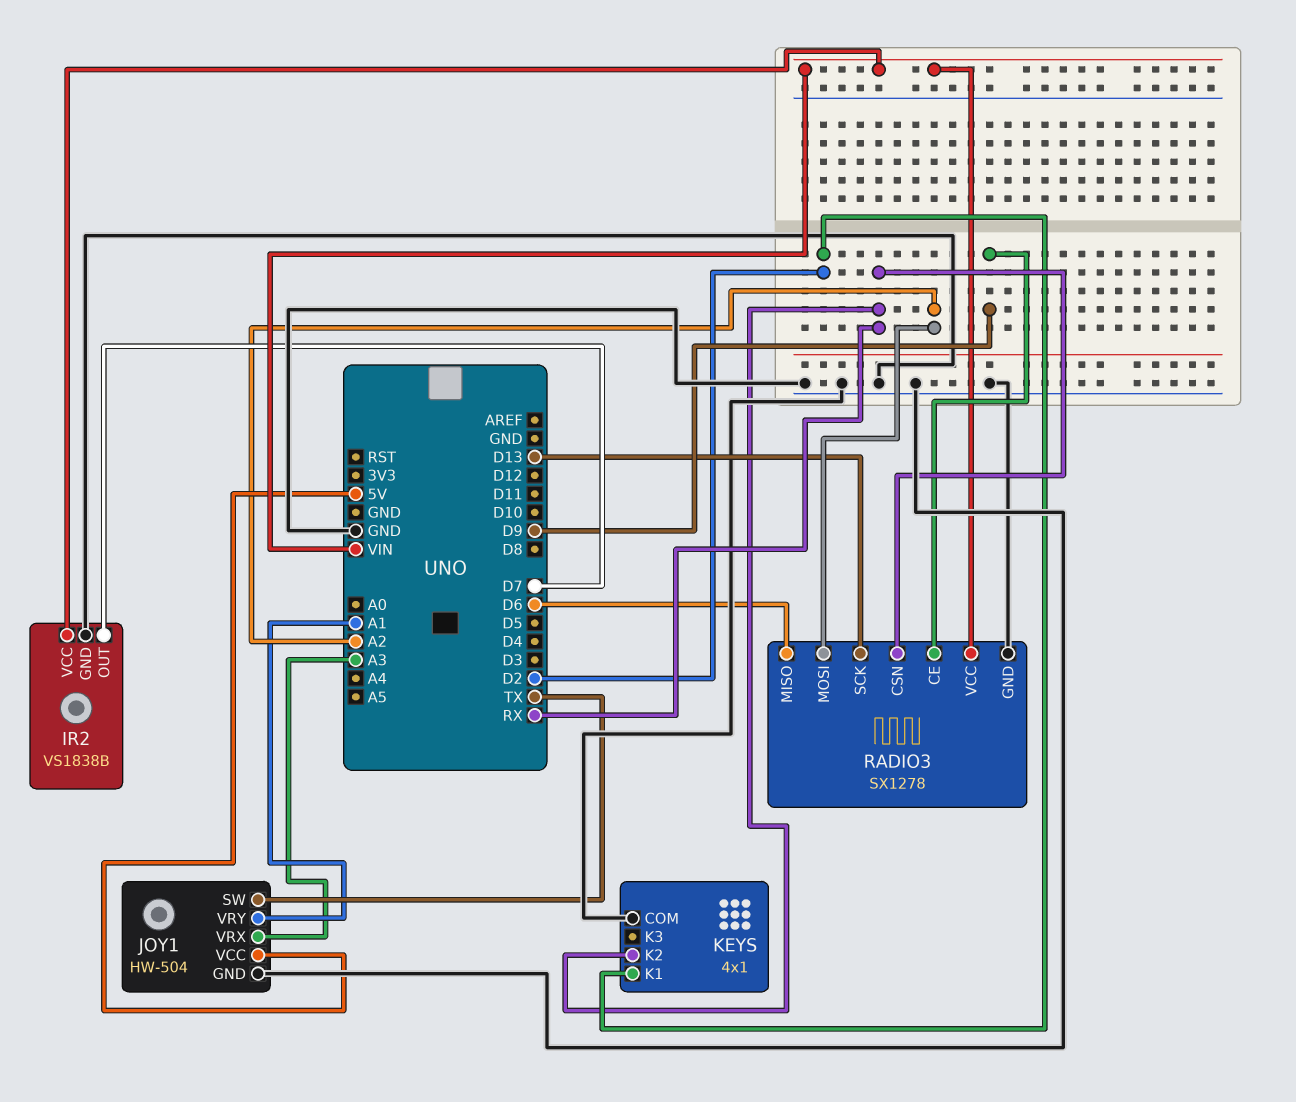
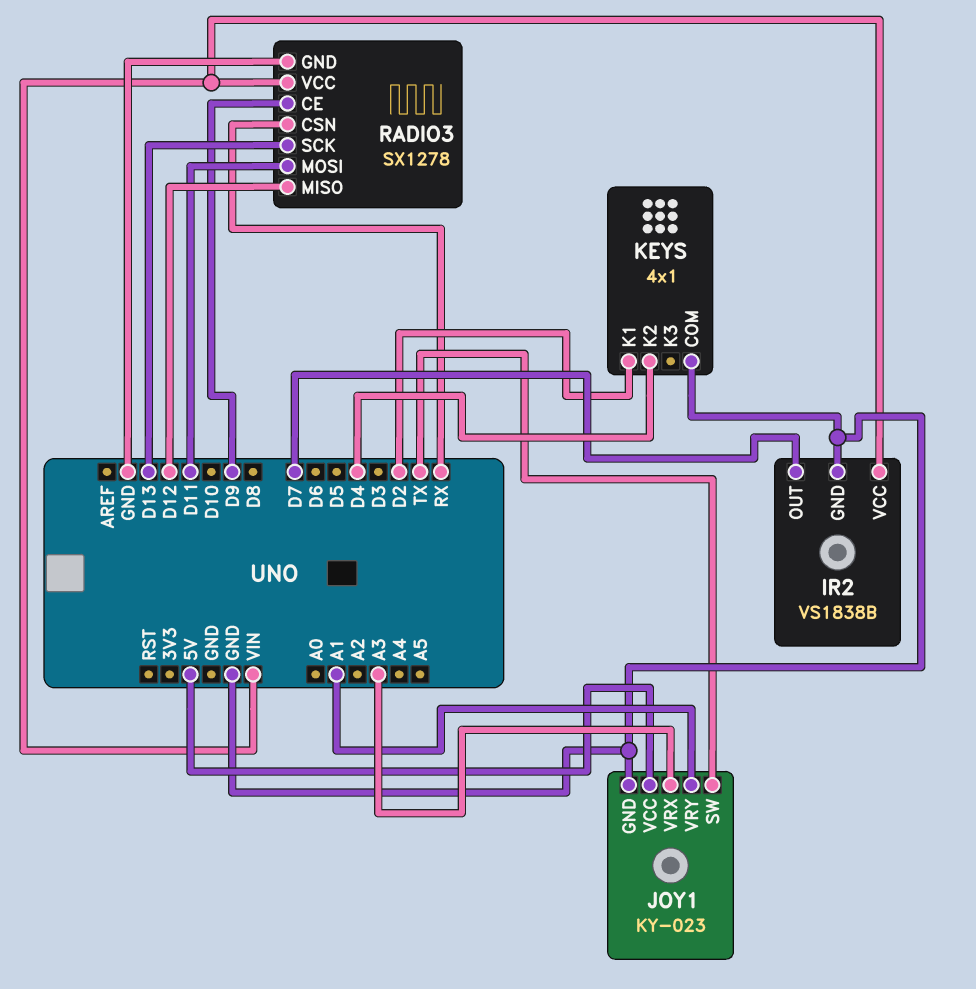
JOY1: HW-504 -> KY-023
KEYS pin K2: RX -> D4
RADIO3 pin MISO: D6 -> D12
RADIO3 pin MOSI: A2 -> D11

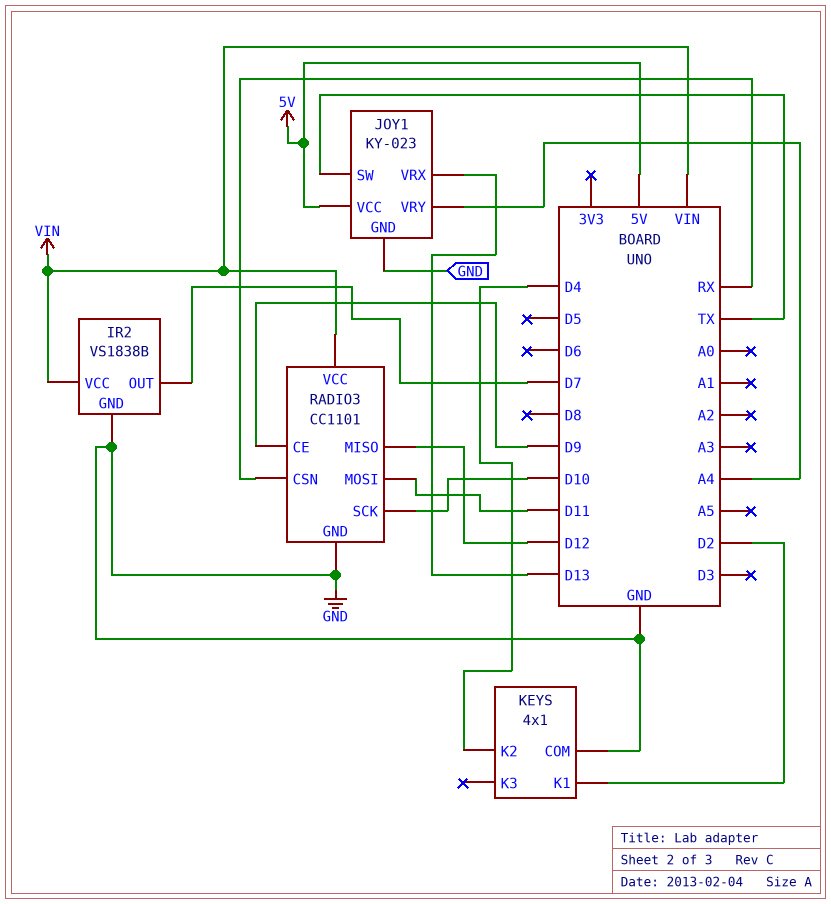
JOY1 pin VRX: A3 -> D13
JOY1 pin VRY: A1 -> A4
RADIO3: SX1278 -> CC1101
RADIO3 pin SCK: D13 -> D10

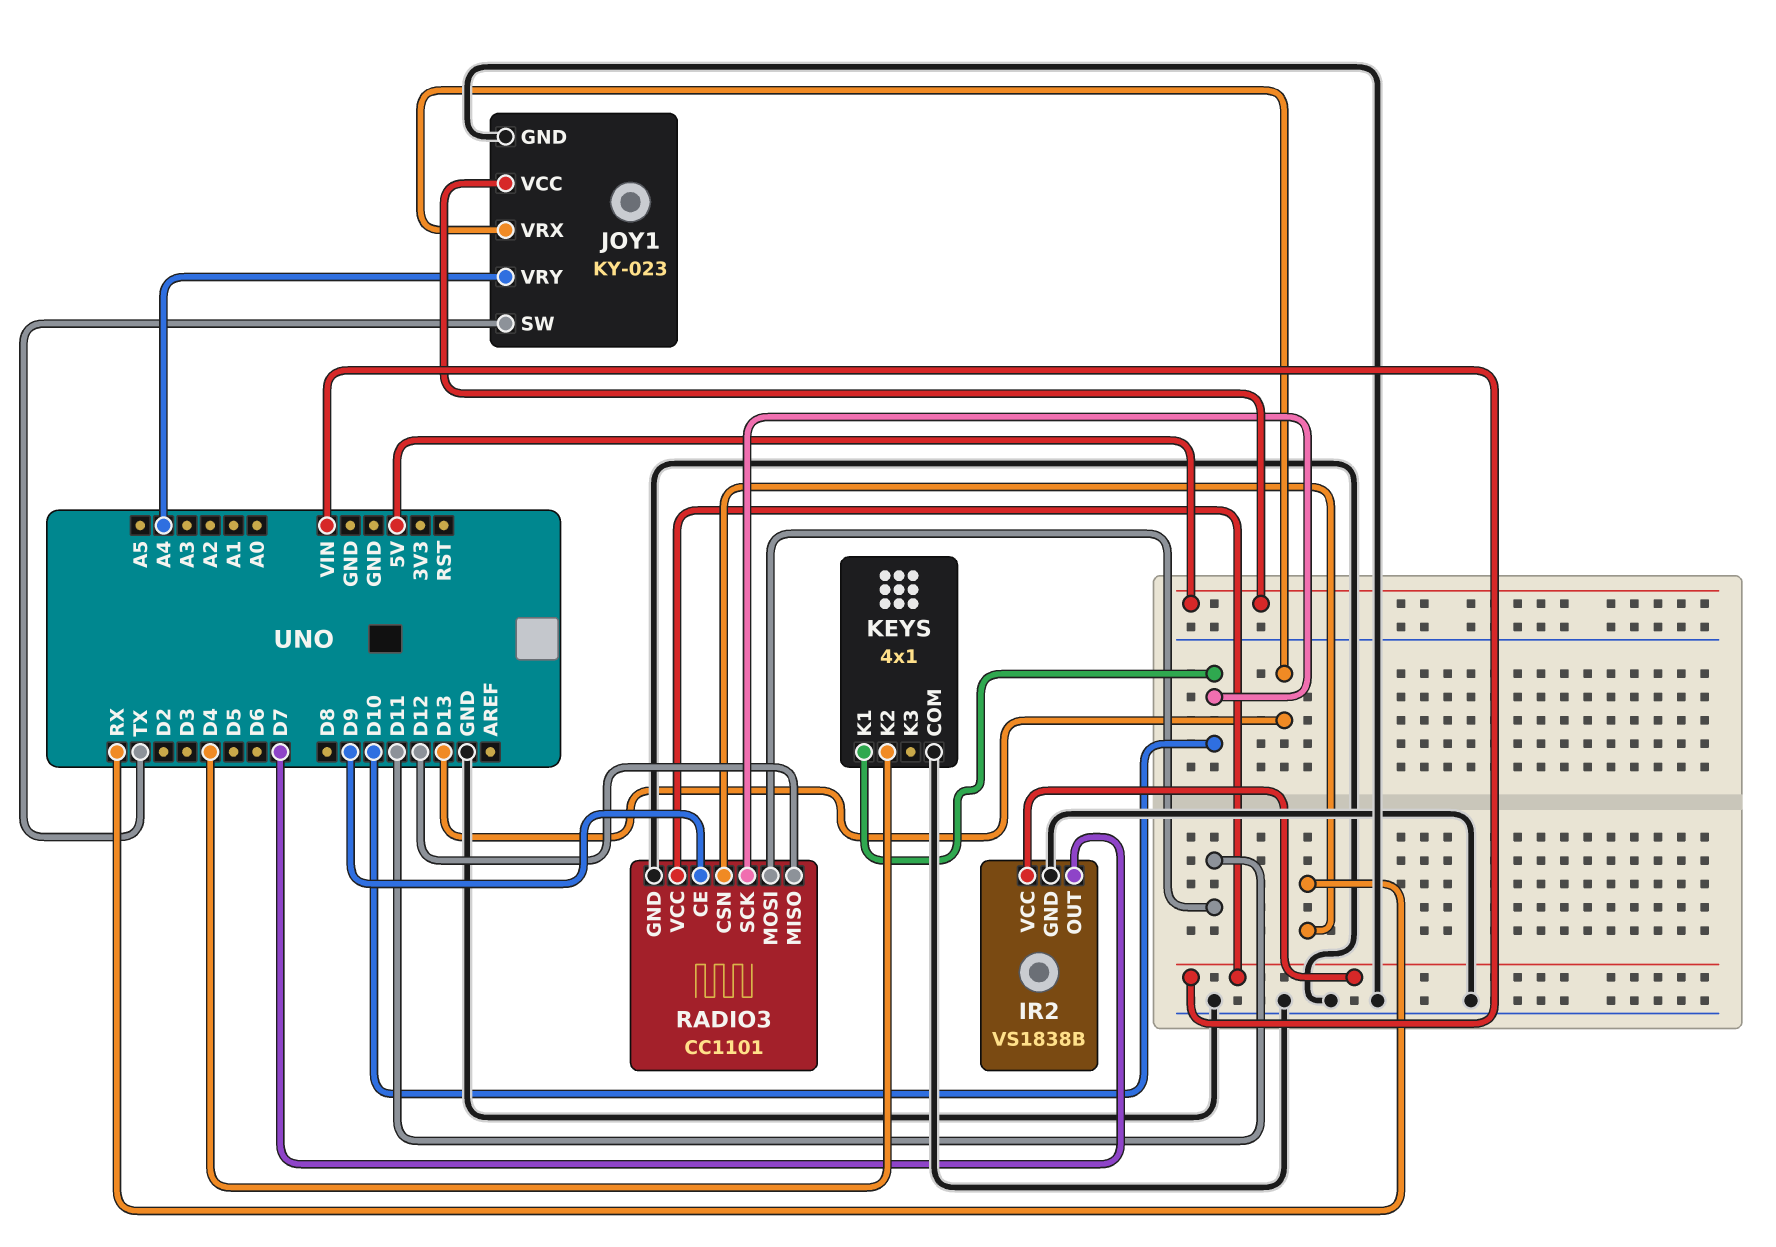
KEYS pin K1: D2 -> D10

